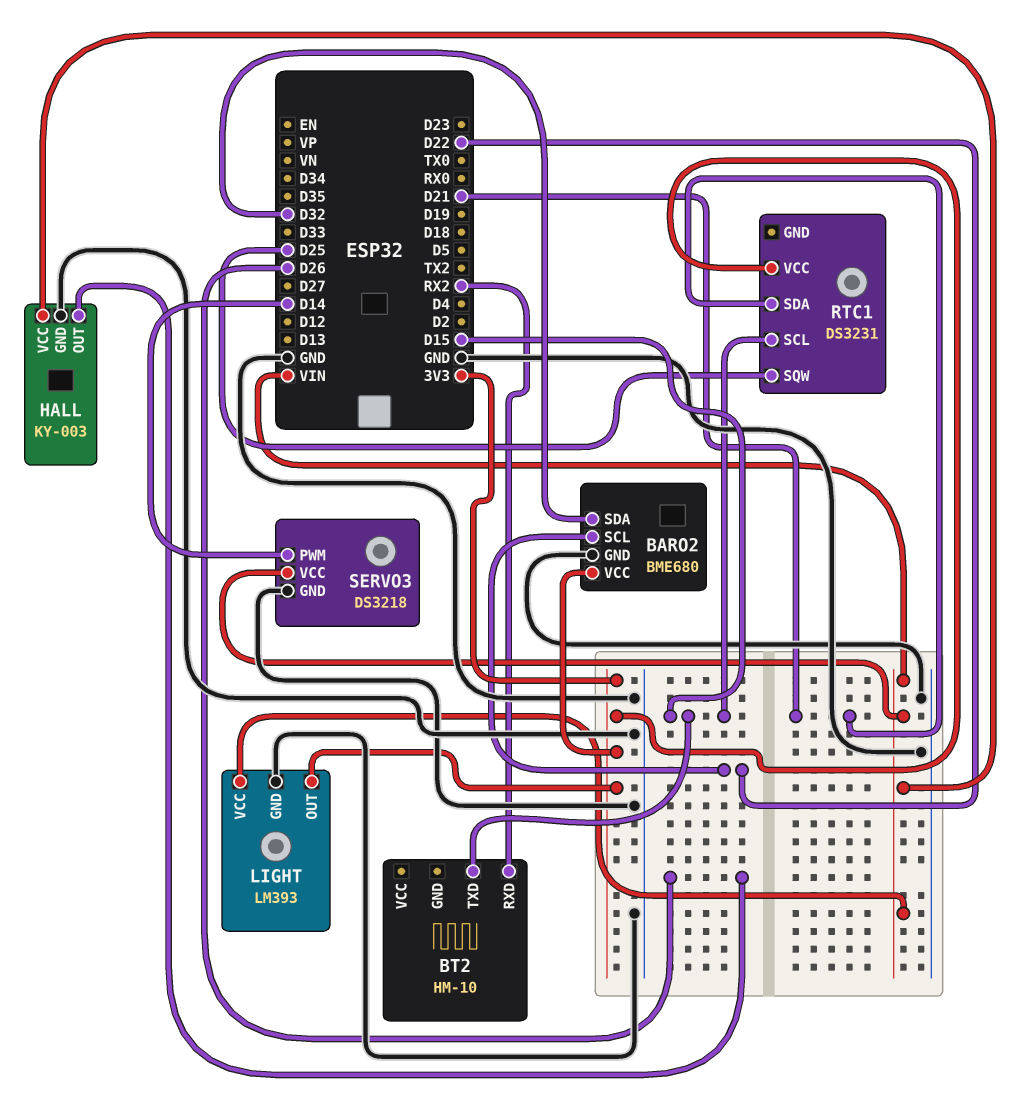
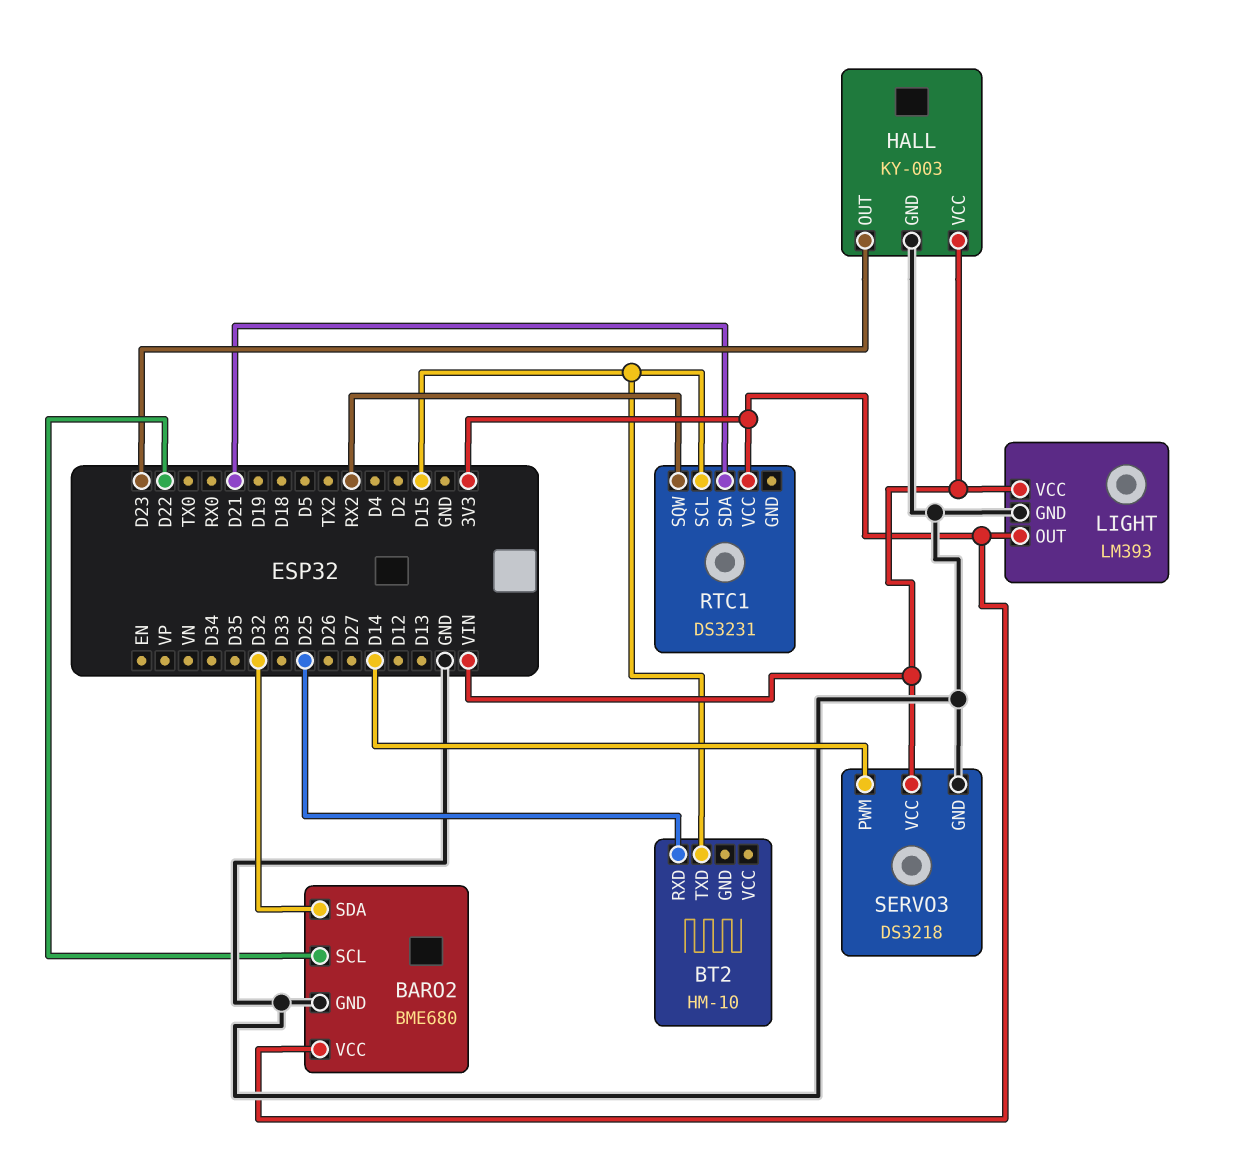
BT2 pin RXD: RX2 -> D25
HALL pin OUT: D26 -> D23
RTC1 pin SQW: D25 -> RX2

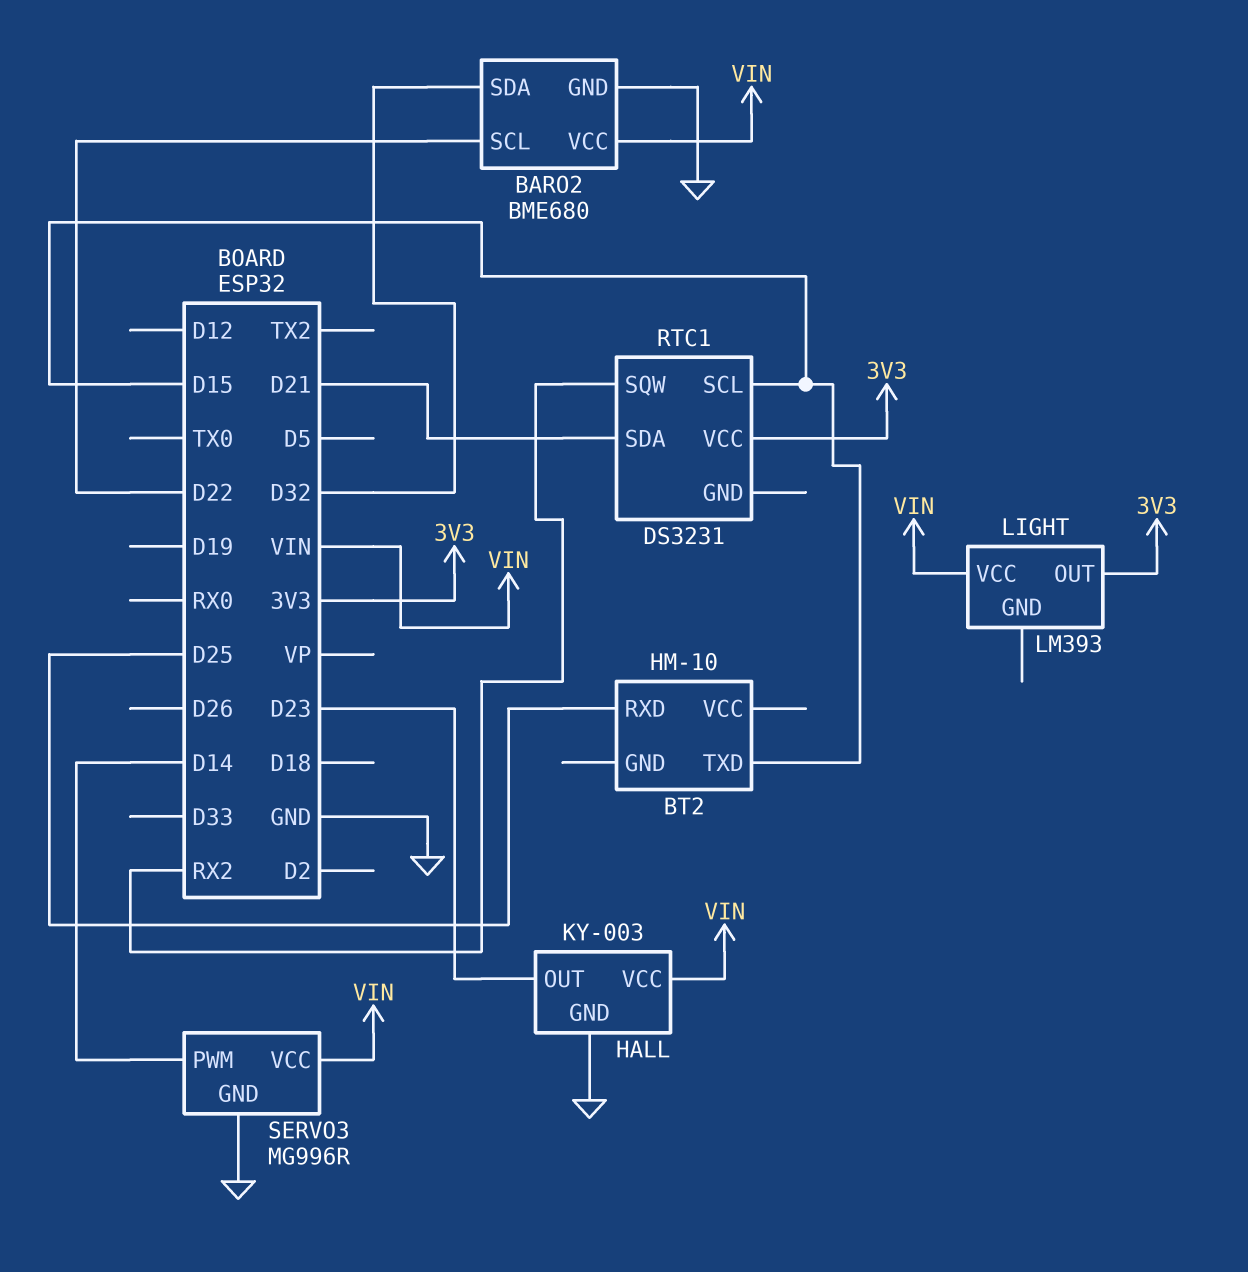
BARO2 pin VCC: 3V3 -> VIN
LIGHT pin GND: GND -> none
SERVO3: DS3218 -> MG996R

